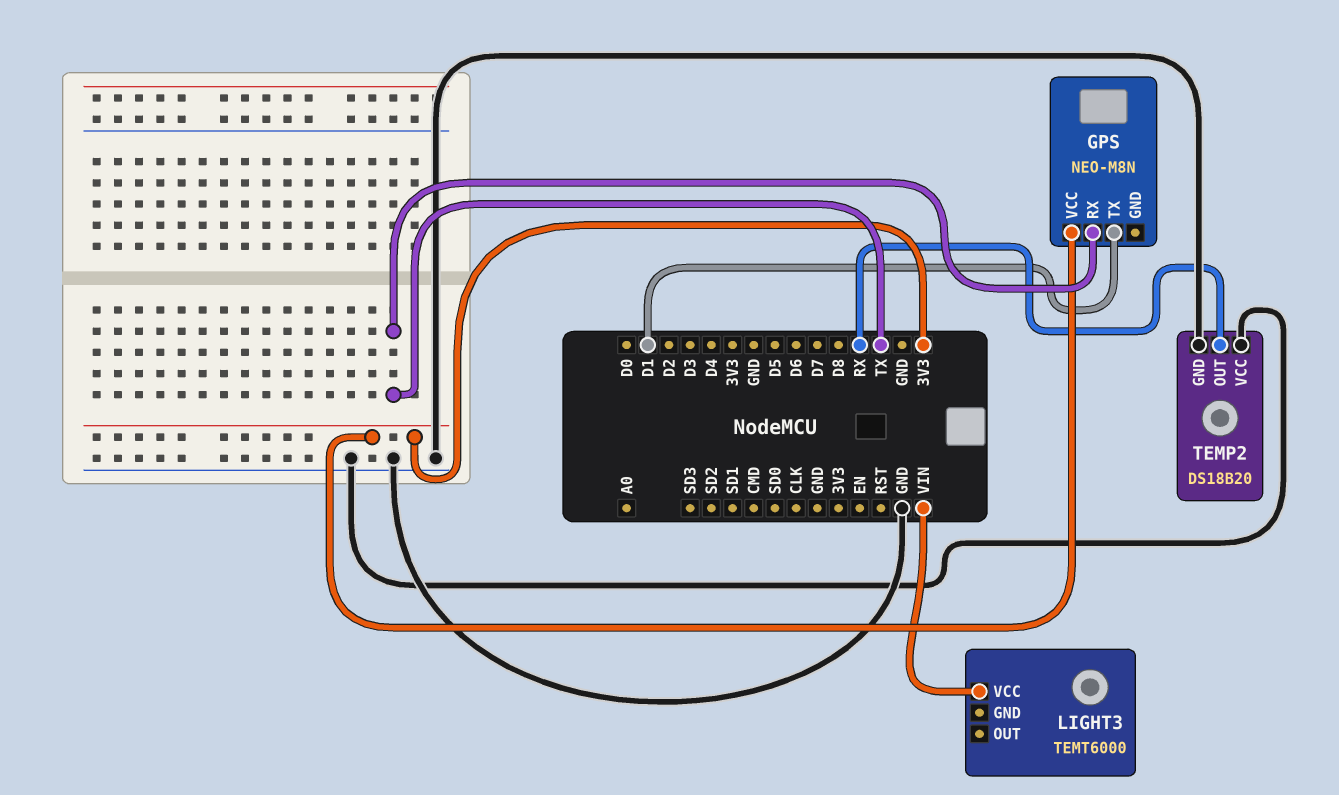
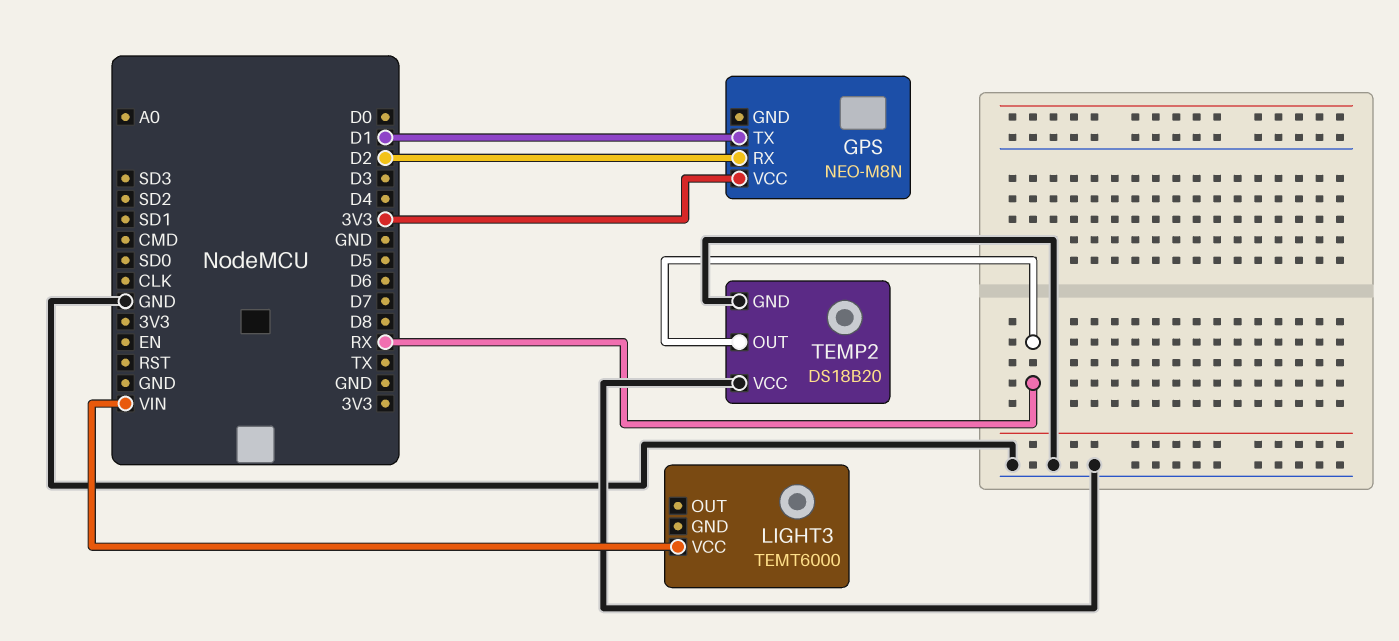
GPS pin RX: TX -> D2

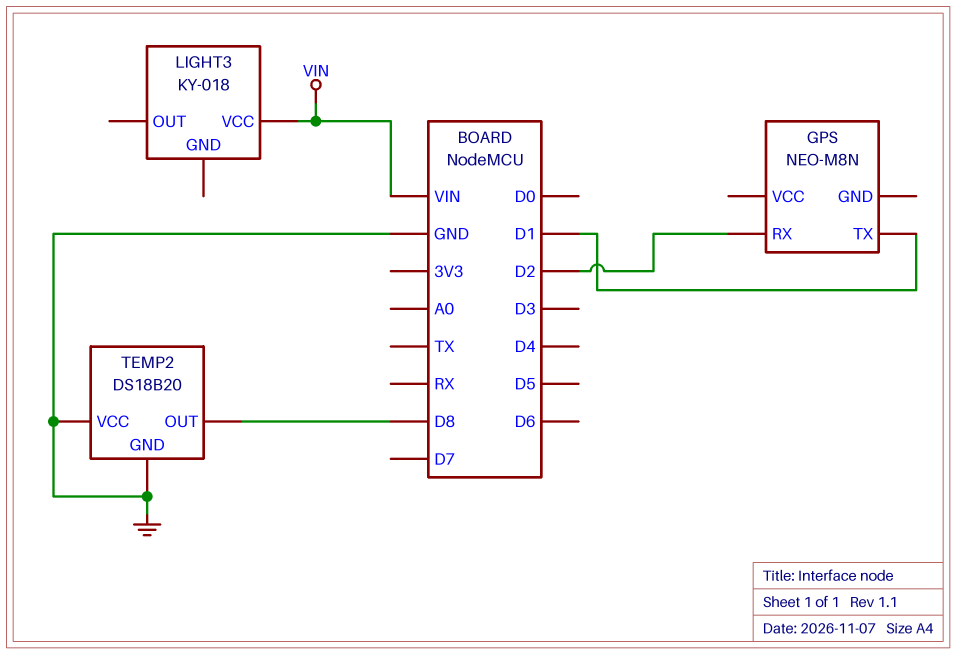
GPS pin VCC: 3V3 -> none
LIGHT3: TEMT6000 -> KY-018
TEMP2 pin OUT: RX -> D8

